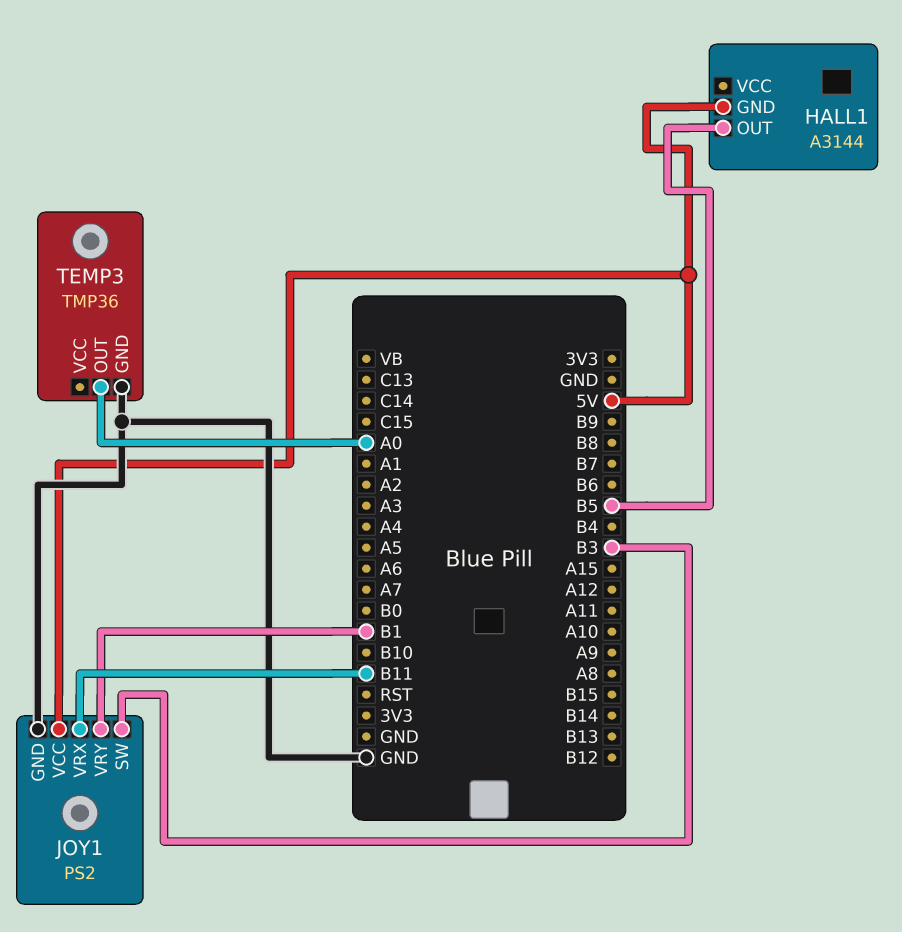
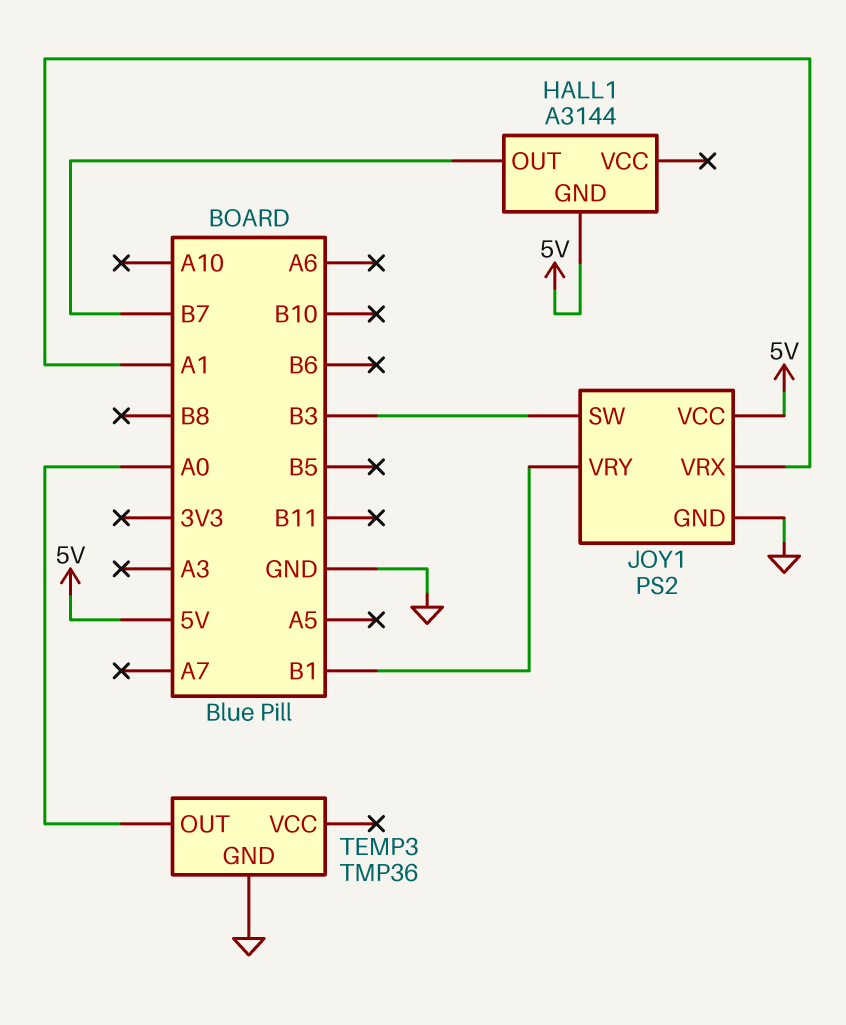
HALL1 pin OUT: B5 -> B7
JOY1 pin VRX: B11 -> A1

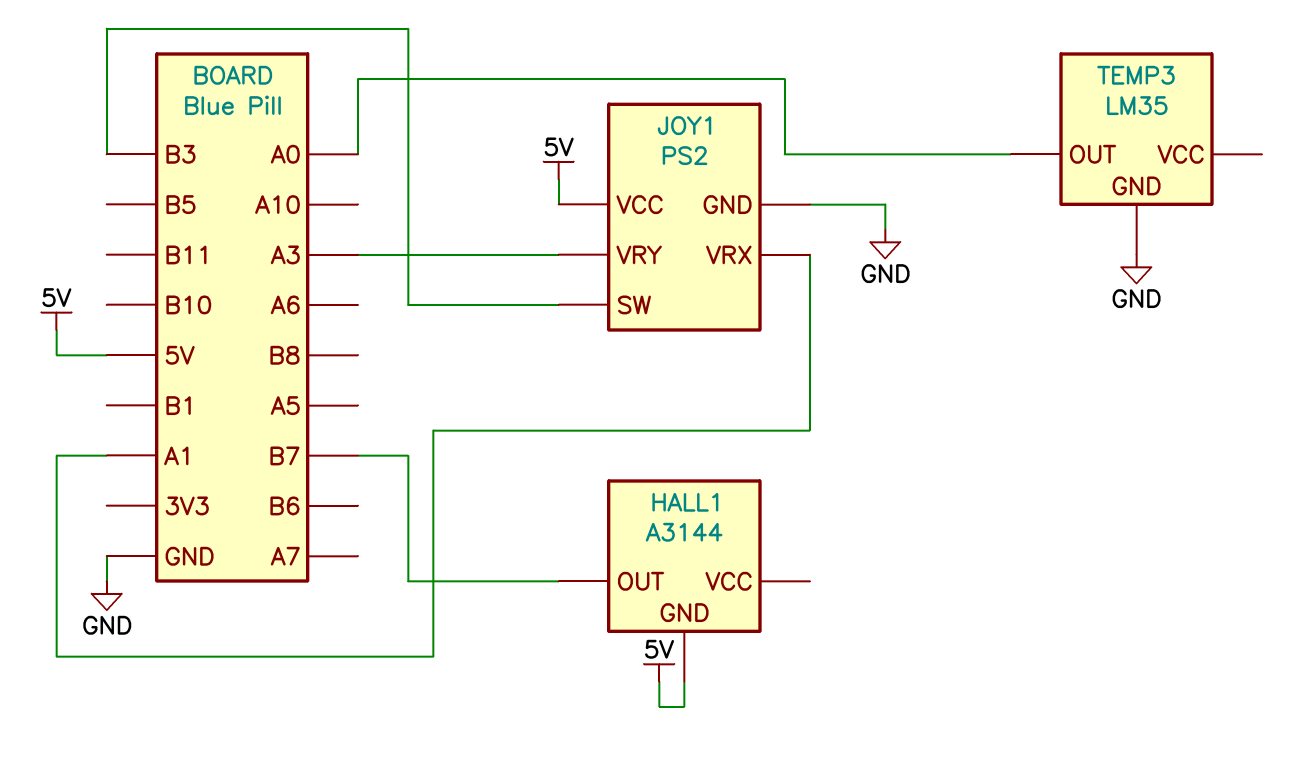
JOY1 pin VRY: B1 -> A3
TEMP3: TMP36 -> LM35

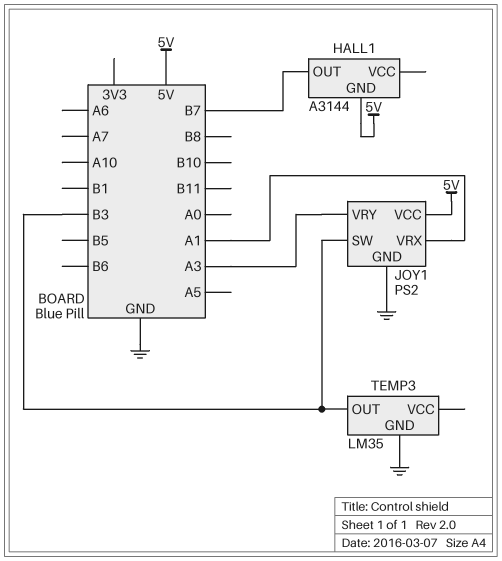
TEMP3 pin OUT: A0 -> B3

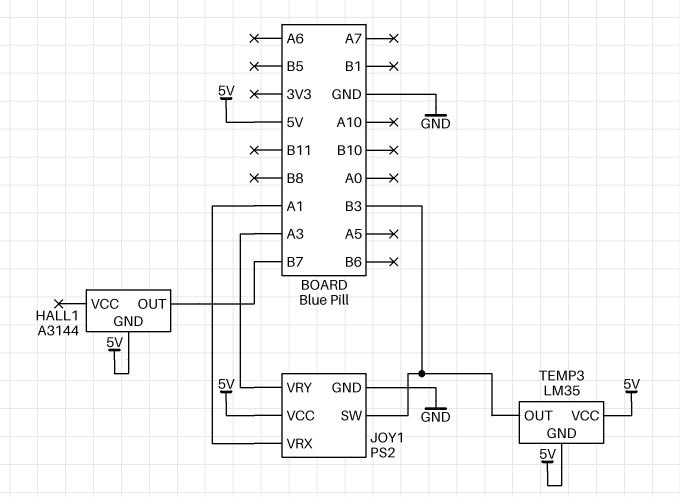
TEMP3 pin GND: GND -> 5V
TEMP3 pin VCC: none -> 5V

